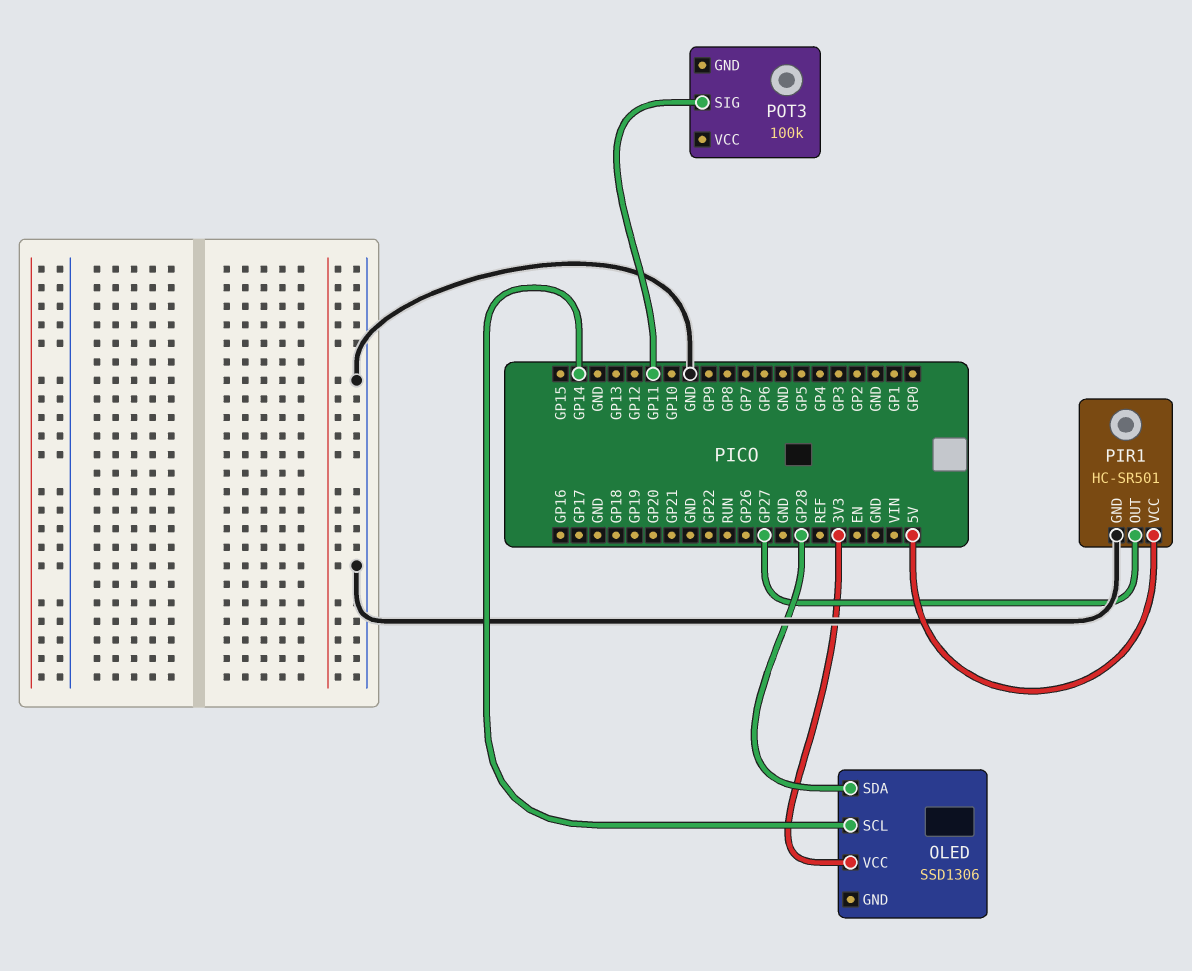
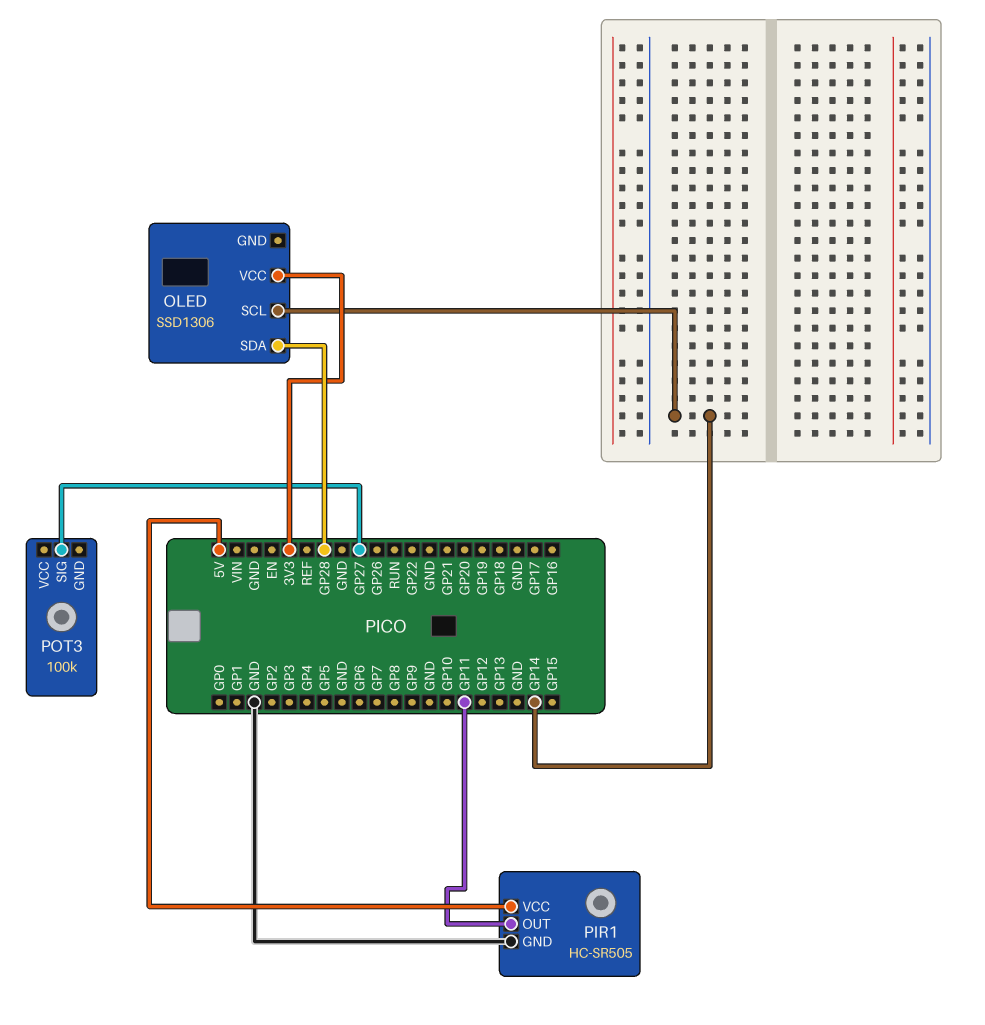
PIR1: HC-SR501 -> HC-SR505
PIR1 pin OUT: GP27 -> GP11
POT3 pin SIG: GP11 -> GP27

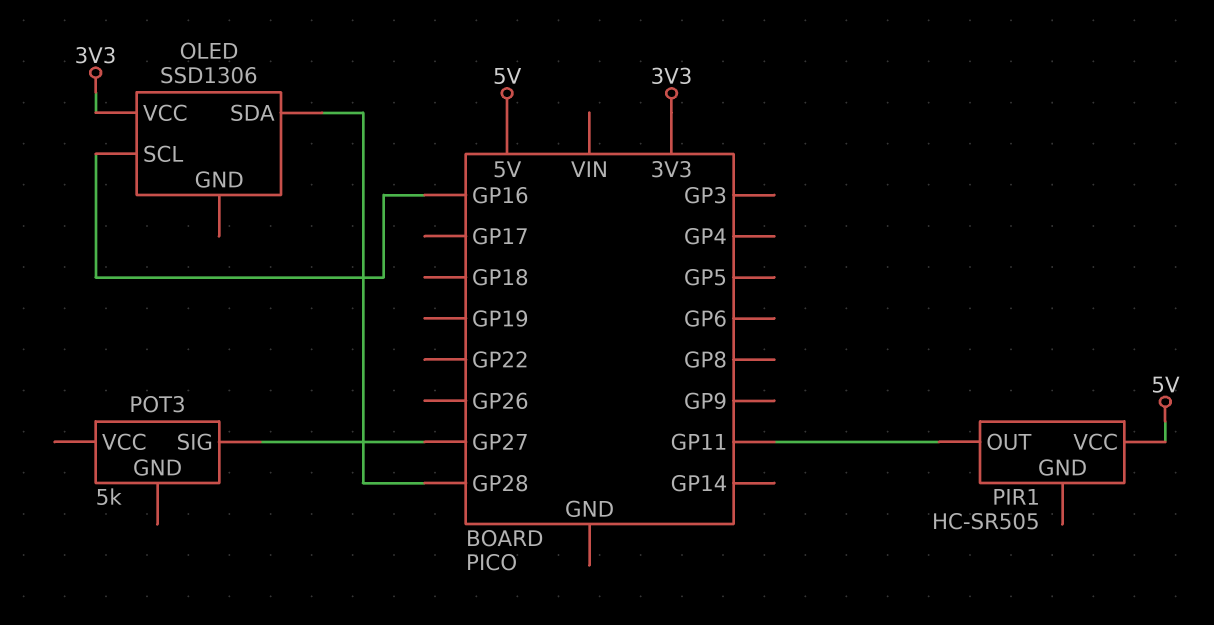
OLED pin SCL: GP14 -> GP16
PIR1 pin GND: GND -> none
POT3: 100k -> 5k

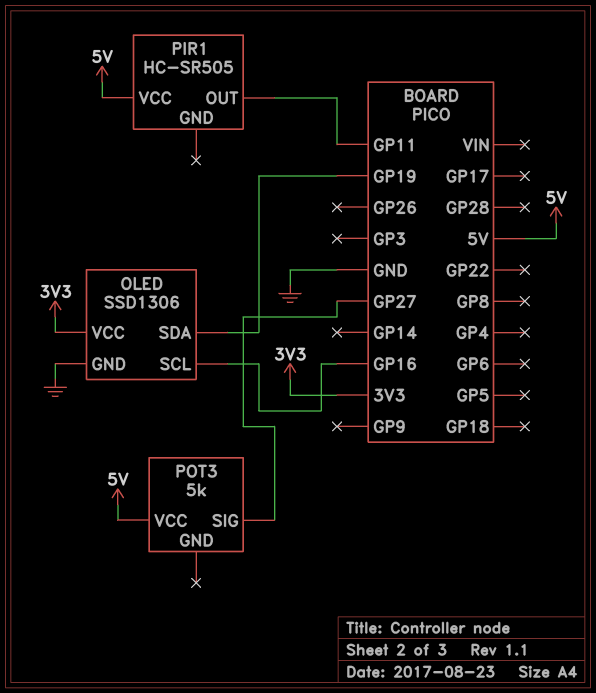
OLED pin GND: none -> GND
OLED pin SDA: GP28 -> GP19
POT3 pin VCC: none -> 5V

